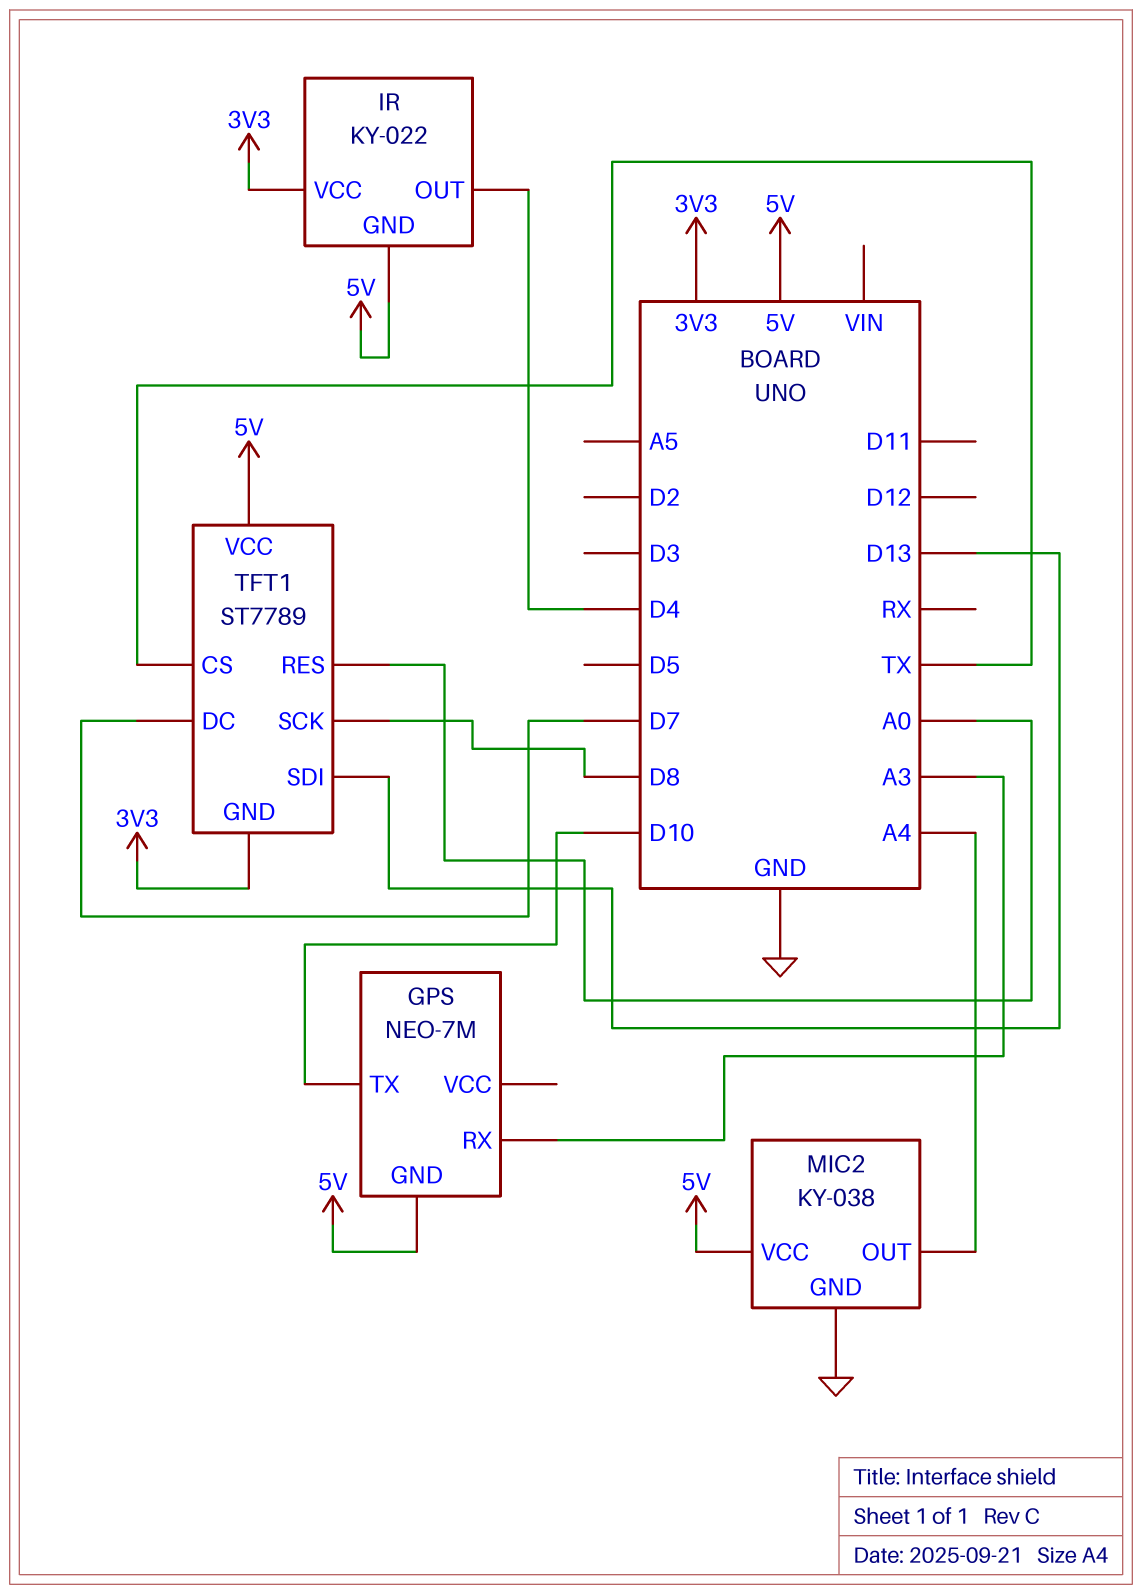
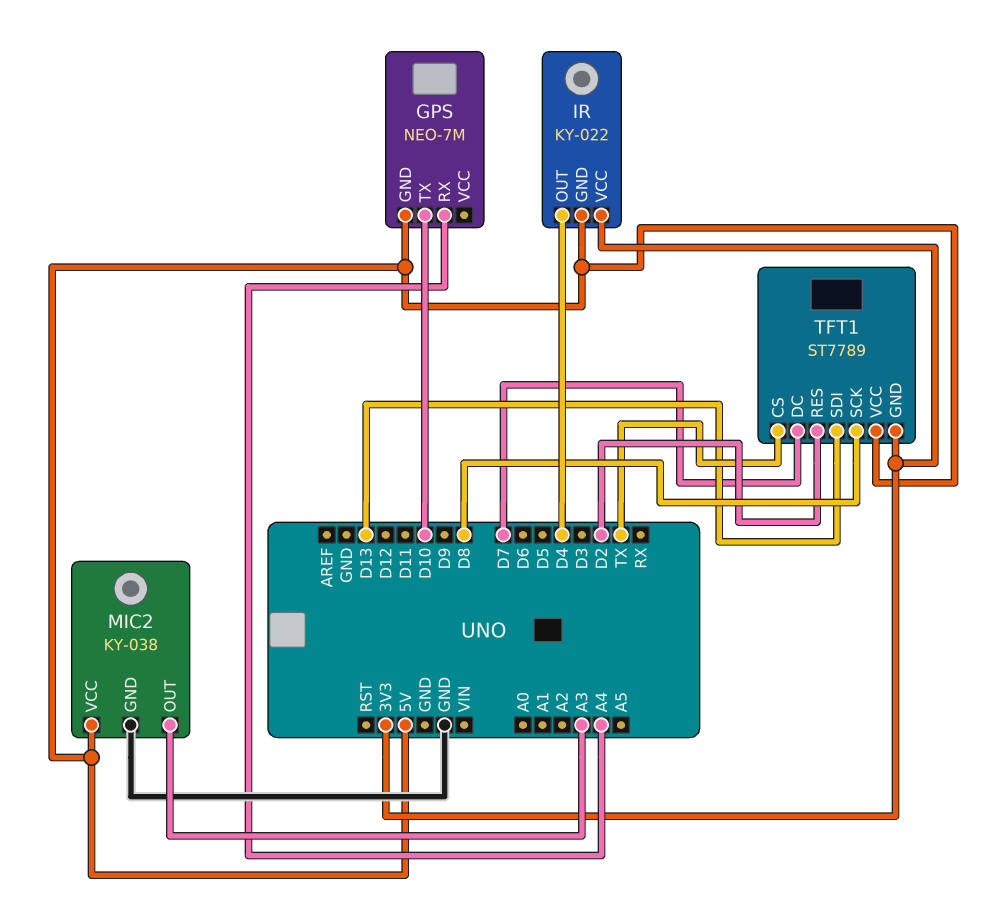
GPS pin RX: A3 -> A4
MIC2 pin OUT: A4 -> A3
TFT1 pin RES: A0 -> D2

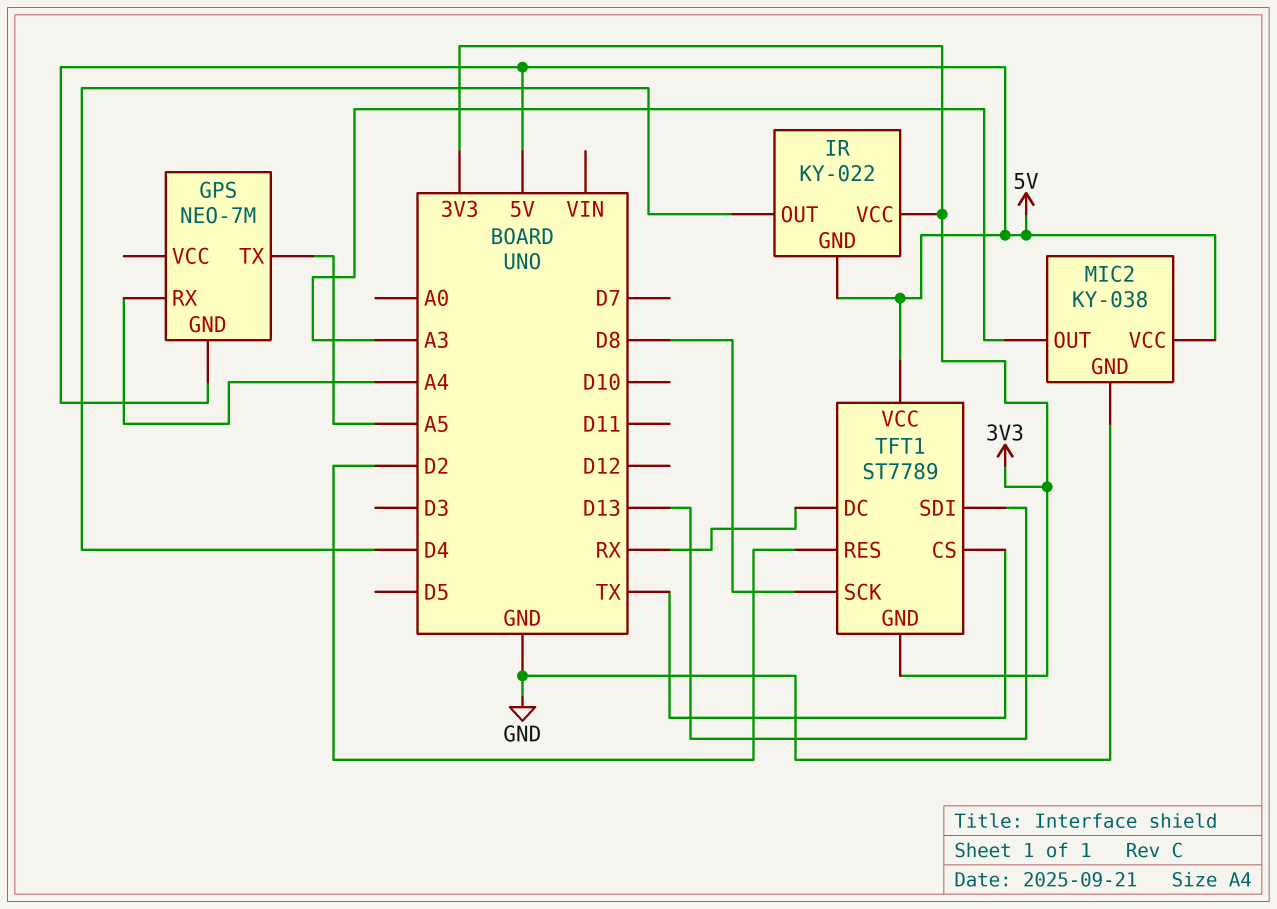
GPS pin TX: D10 -> A5
TFT1 pin DC: D7 -> RX

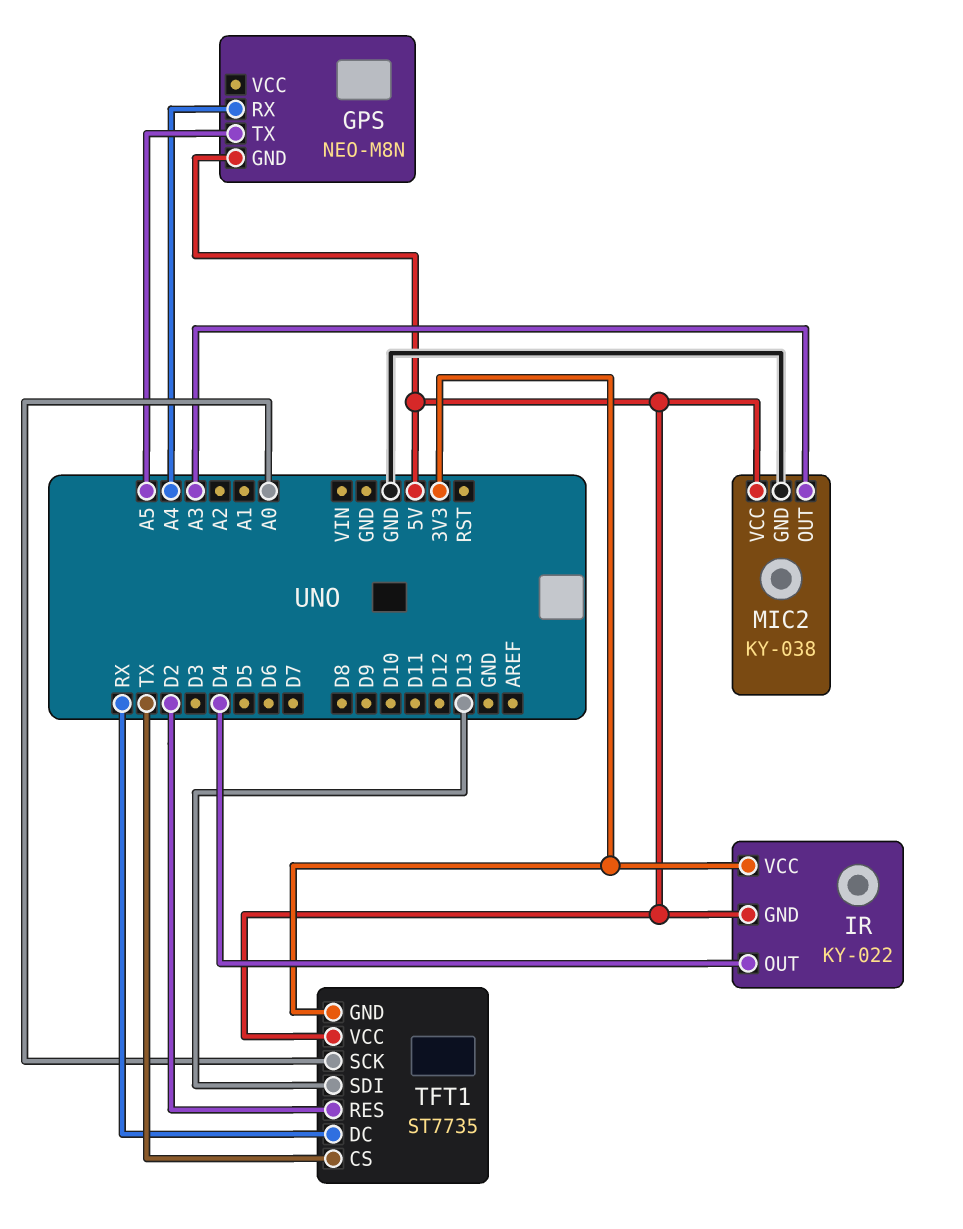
GPS: NEO-7M -> NEO-M8N
TFT1: ST7789 -> ST7735
TFT1 pin SCK: D8 -> A0

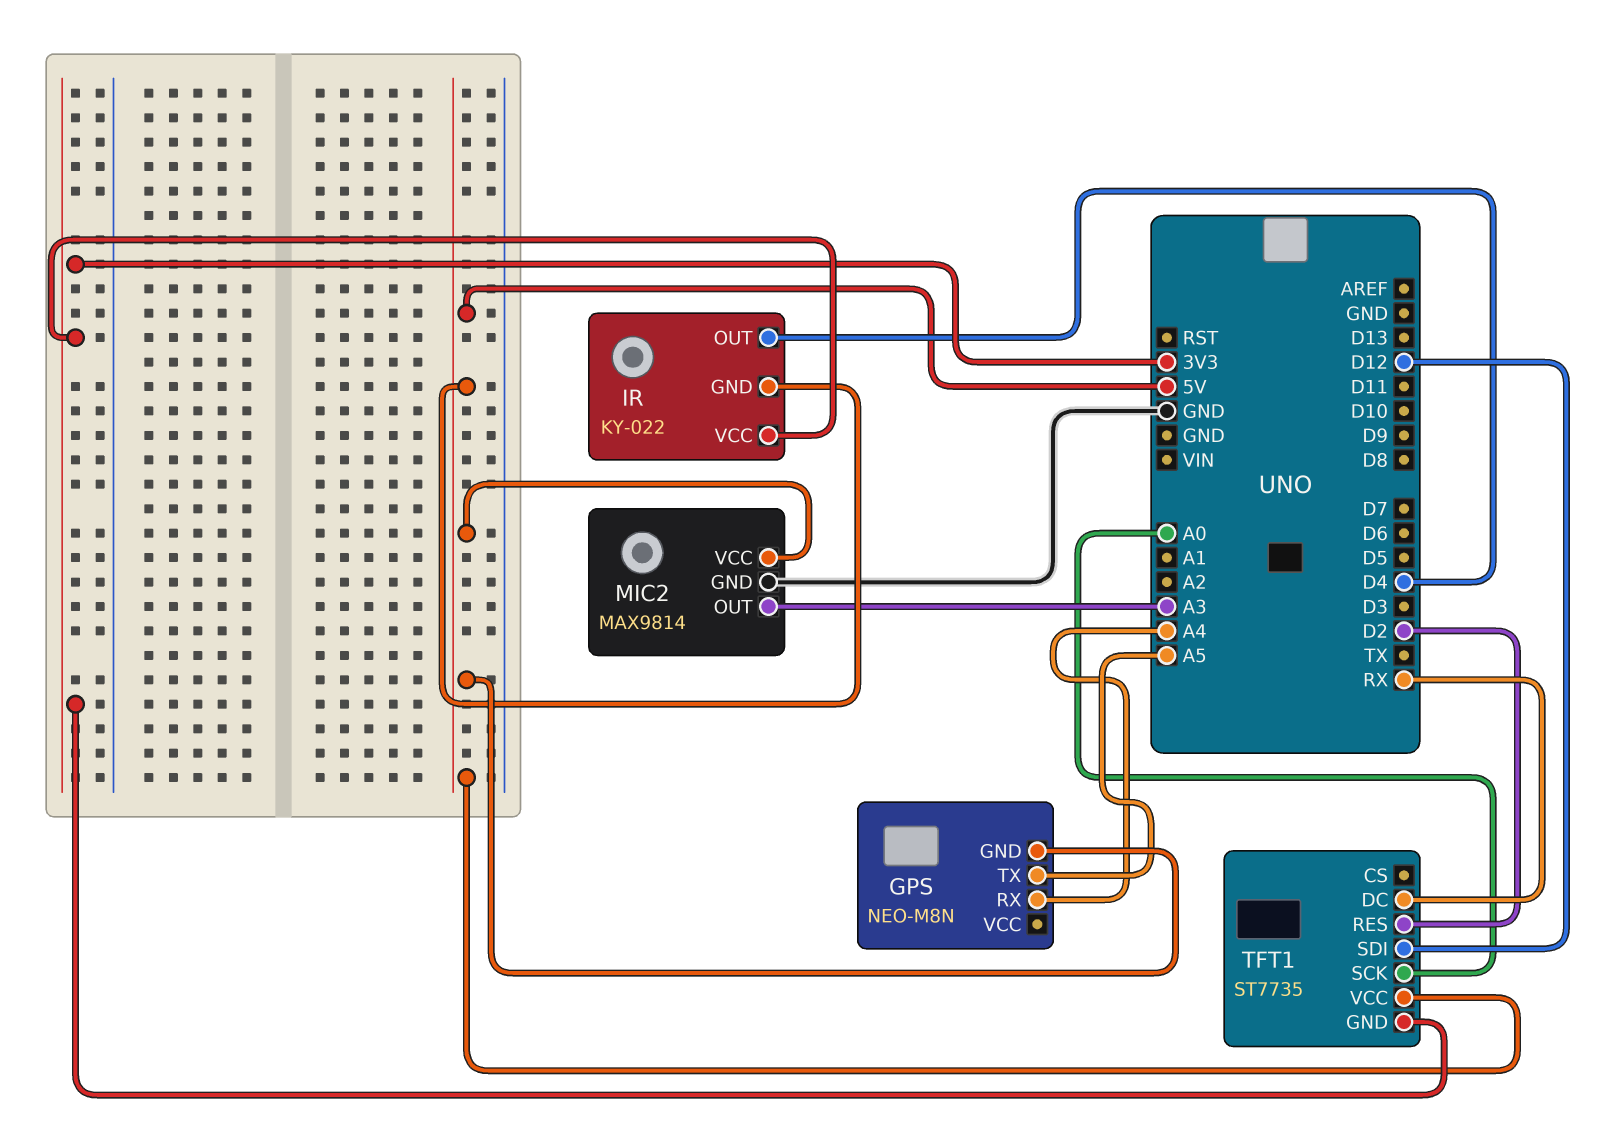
MIC2: KY-038 -> MAX9814
TFT1 pin CS: TX -> none
TFT1 pin SDI: D13 -> D12

